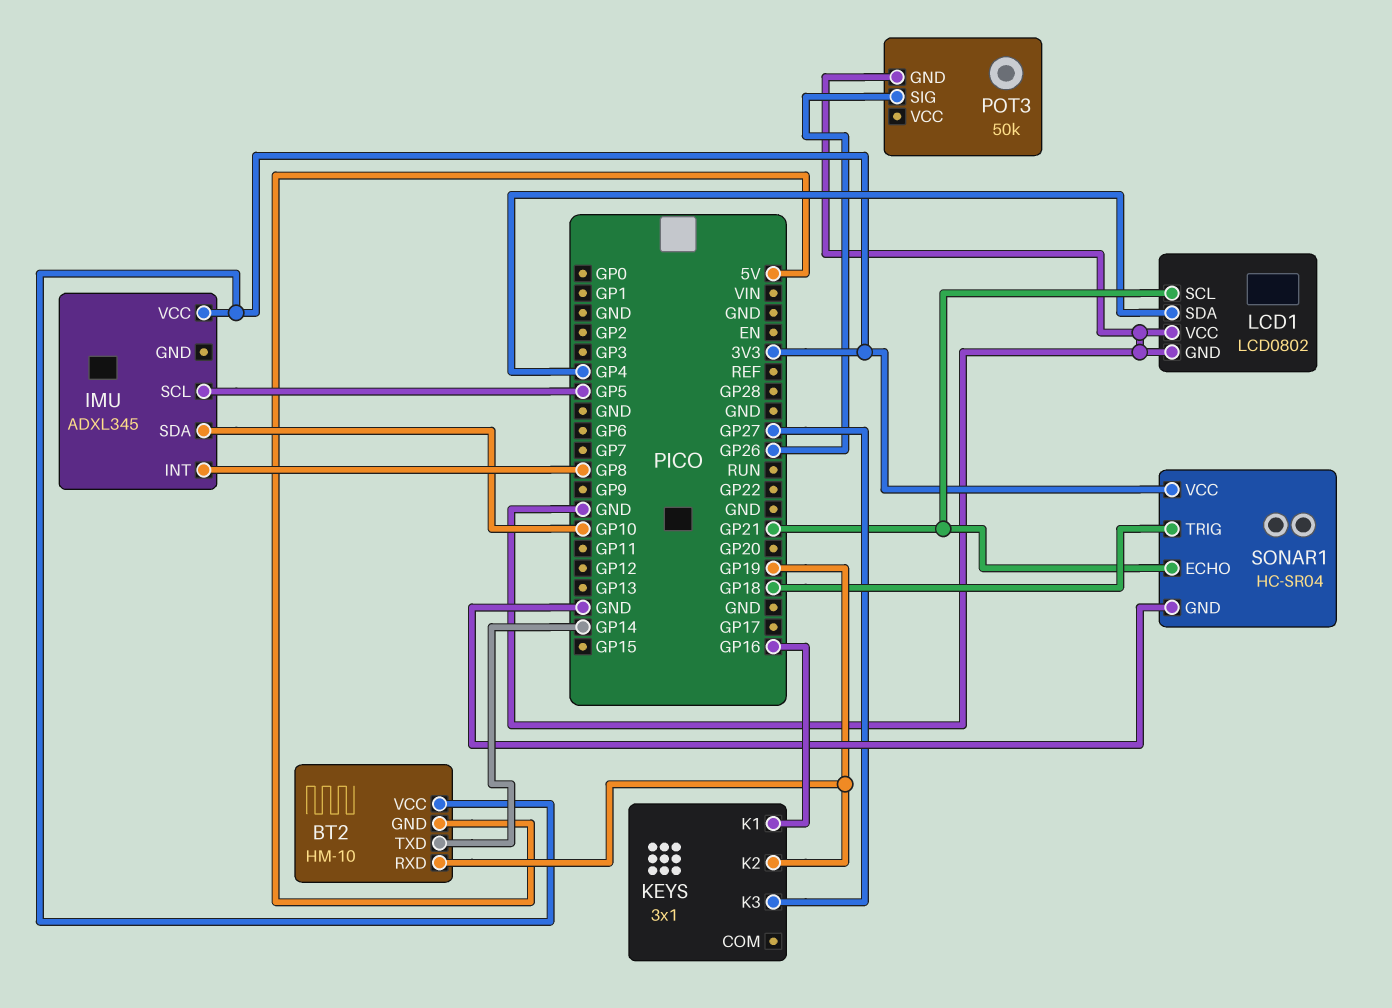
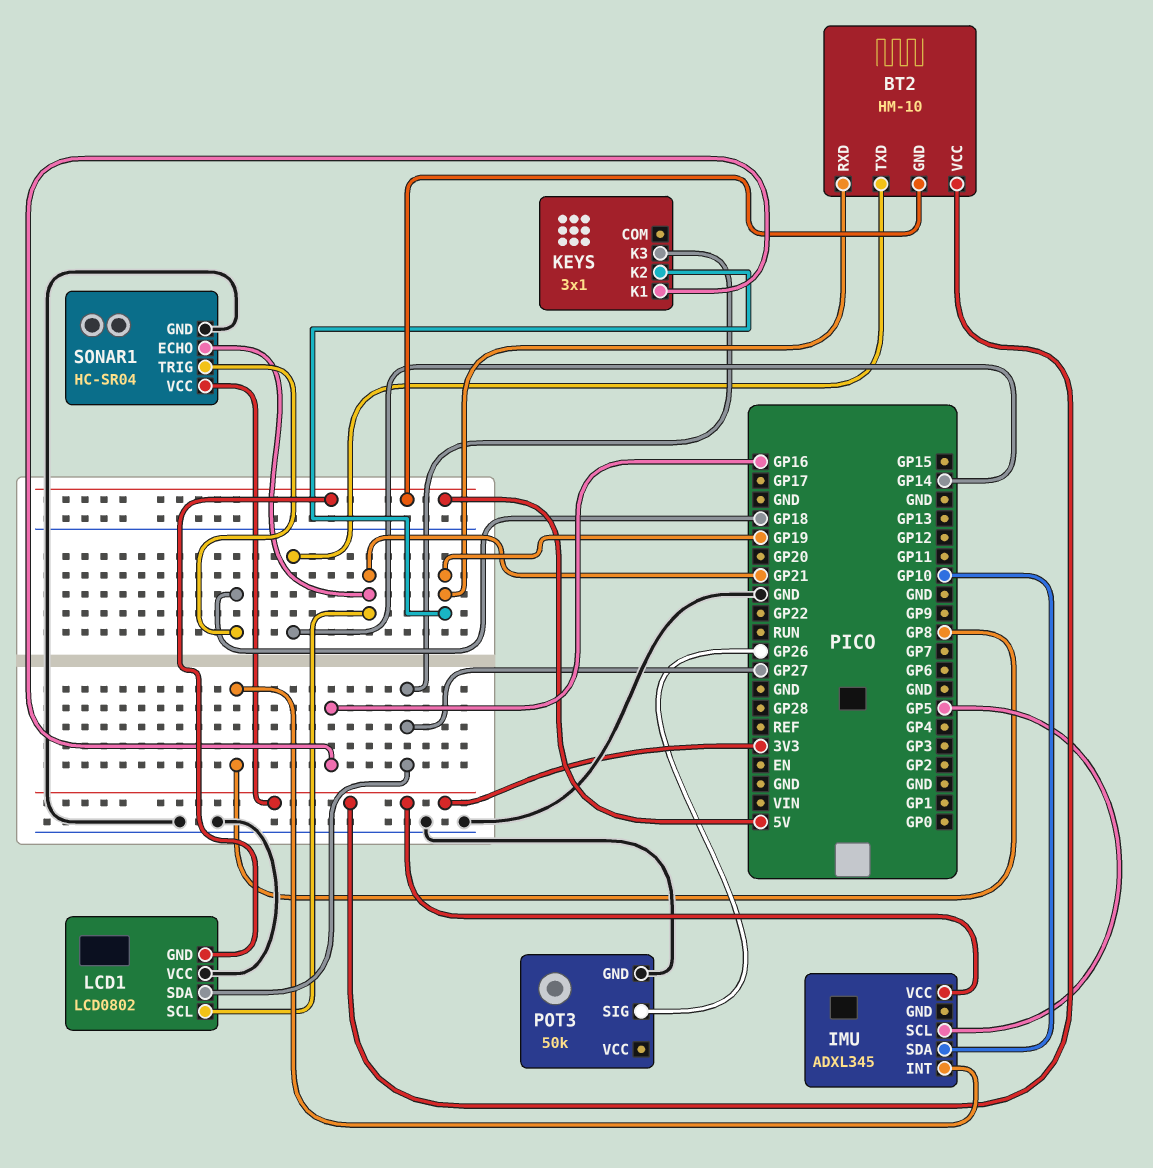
LCD1 pin GND: GND -> 5V
LCD1 pin SDA: GP4 -> GP27

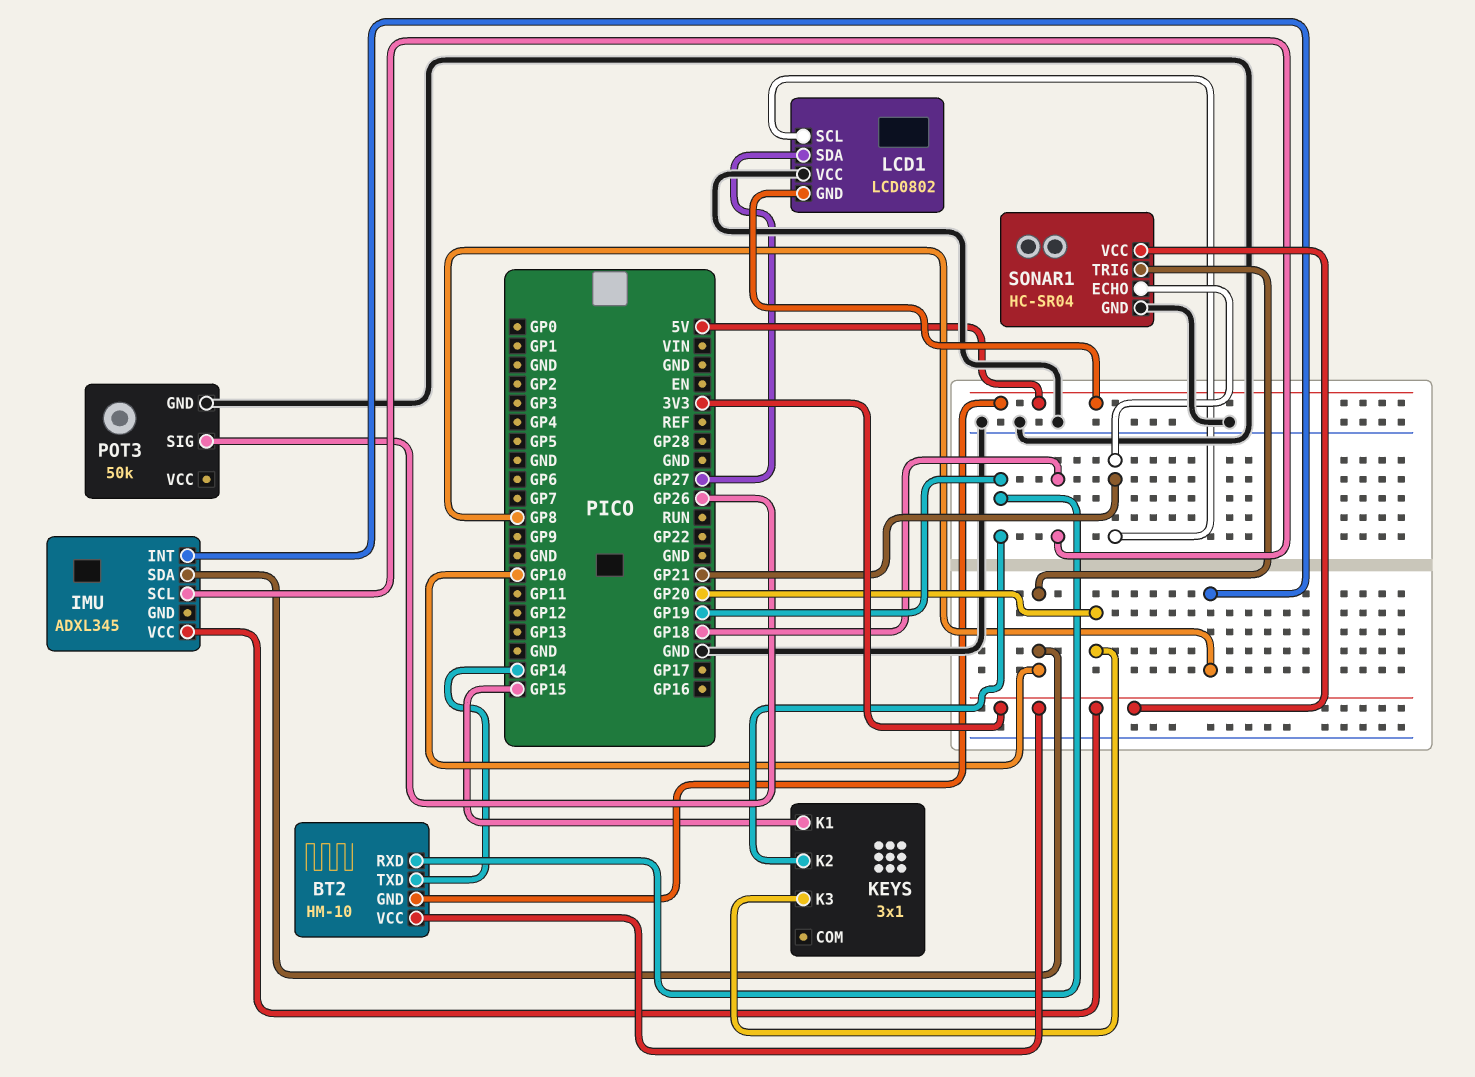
IMU pin SCL: GP5 -> GP18
KEYS pin K1: GP16 -> GP15
KEYS pin K3: GP27 -> GP20
SONAR1 pin TRIG: GP18 -> GP10

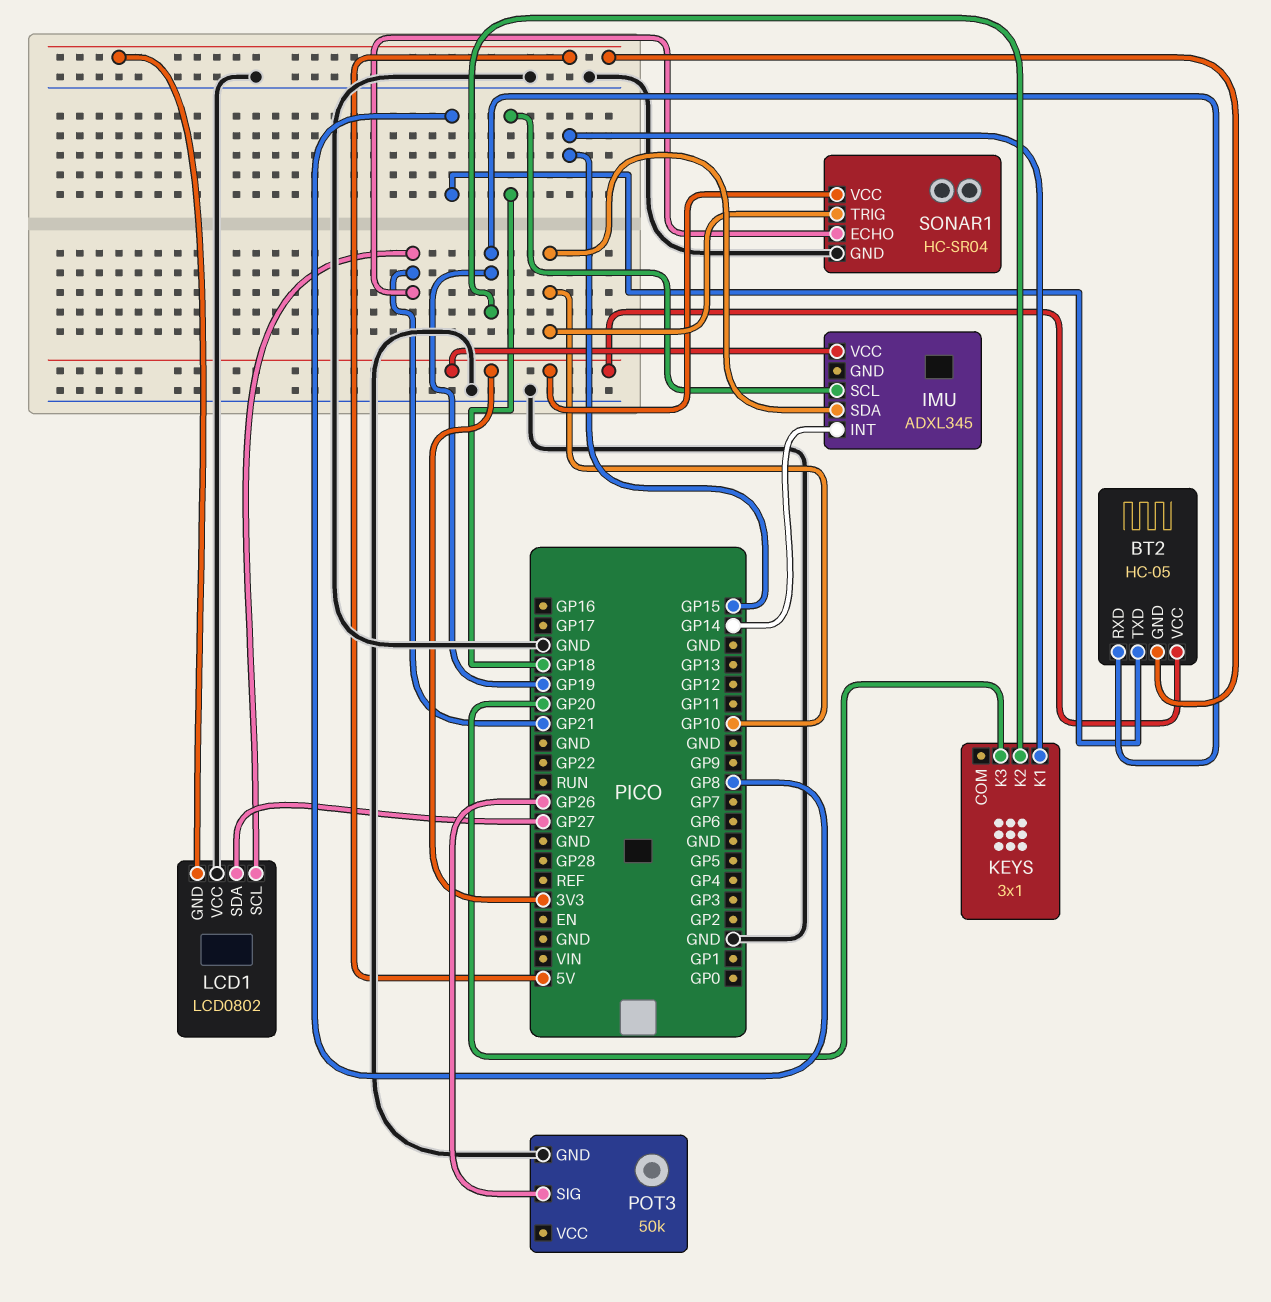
BT2: HM-10 -> HC-05
BT2 pin TXD: GP14 -> GP8
IMU pin INT: GP8 -> GP14

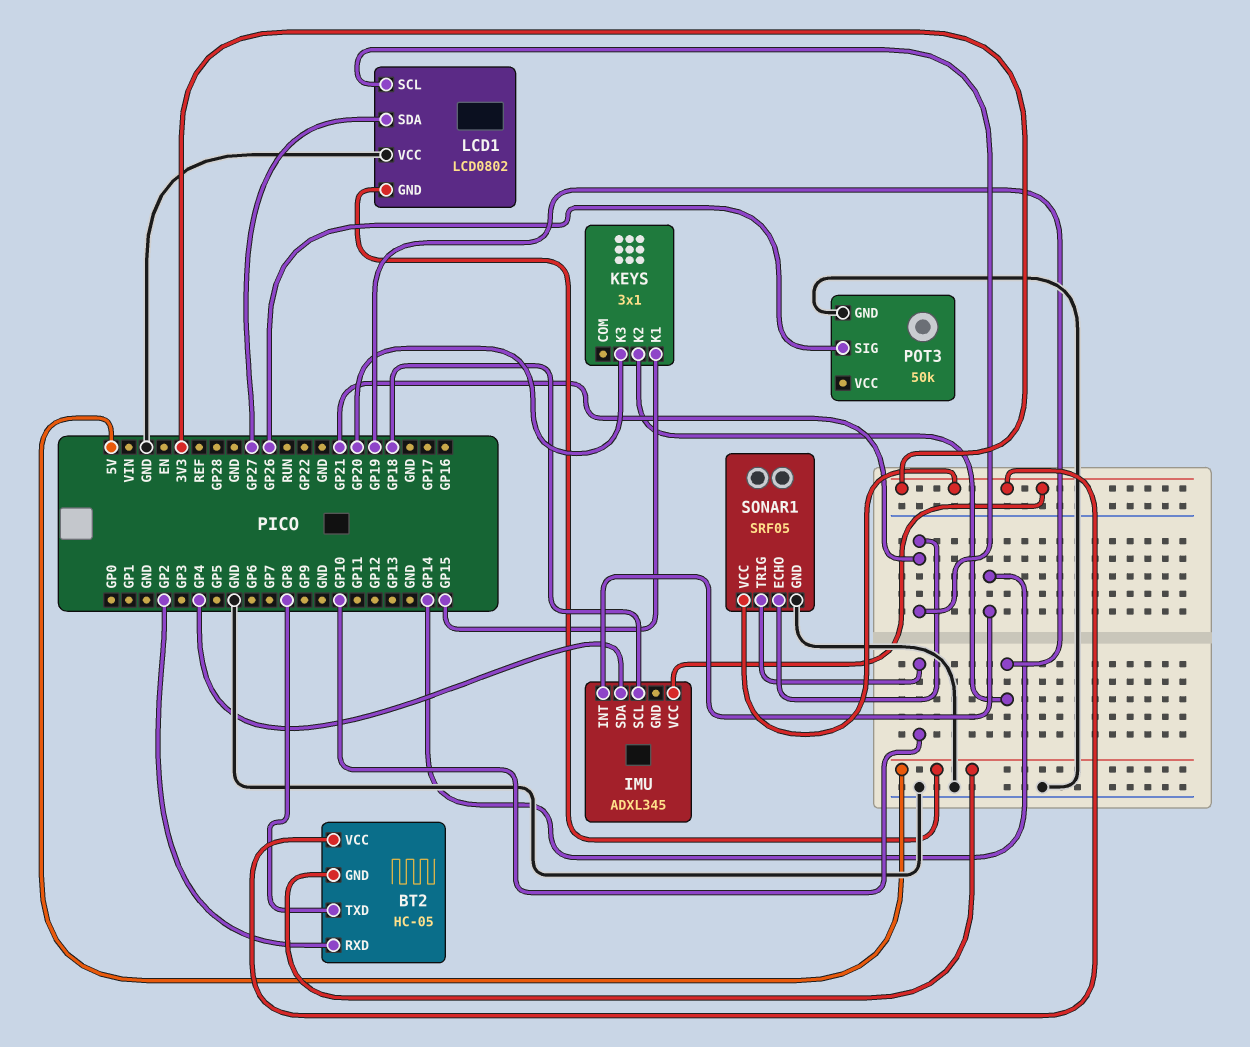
BT2 pin RXD: GP19 -> GP2
IMU pin SDA: GP10 -> GP4
SONAR1: HC-SR04 -> SRF05

